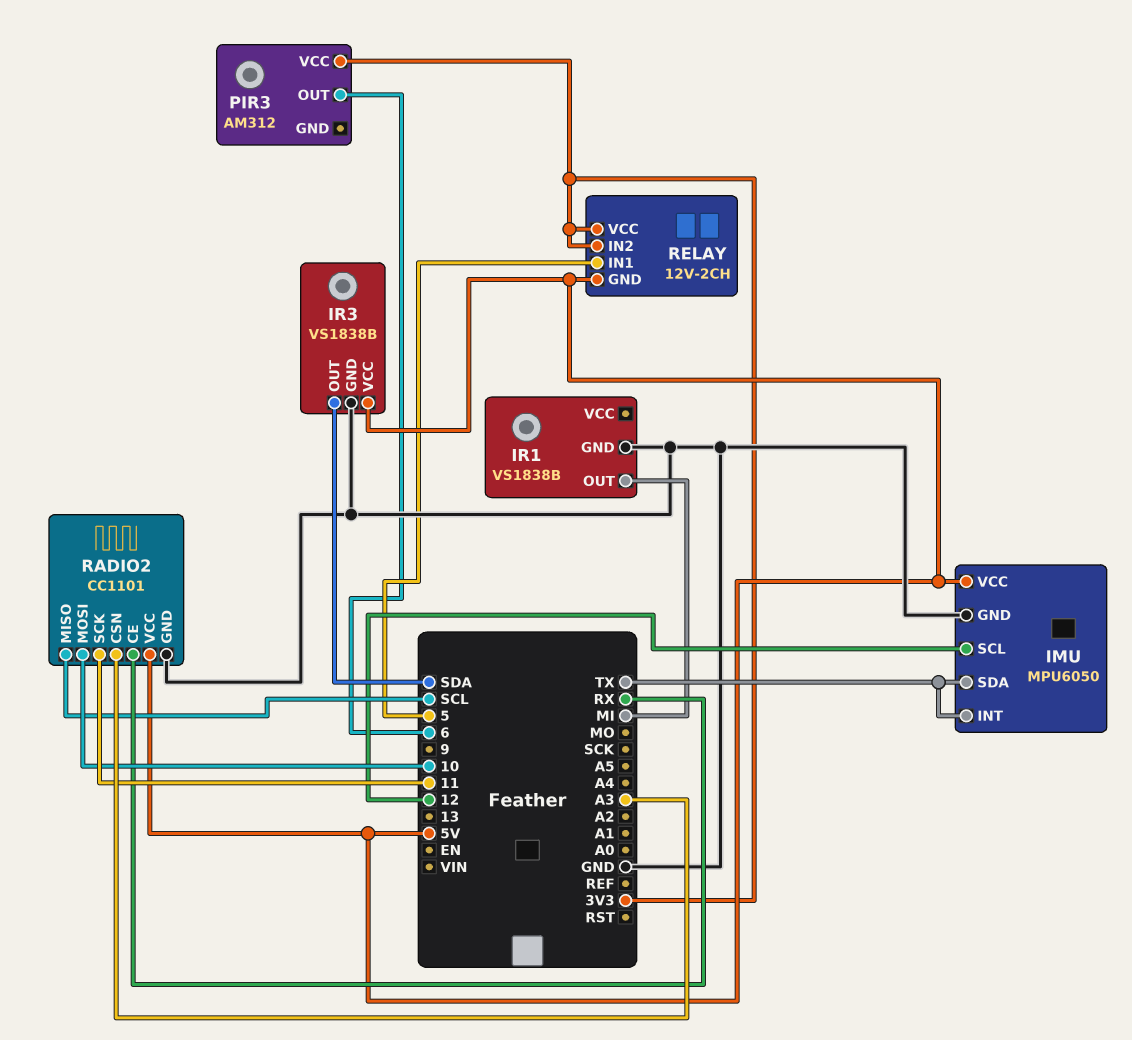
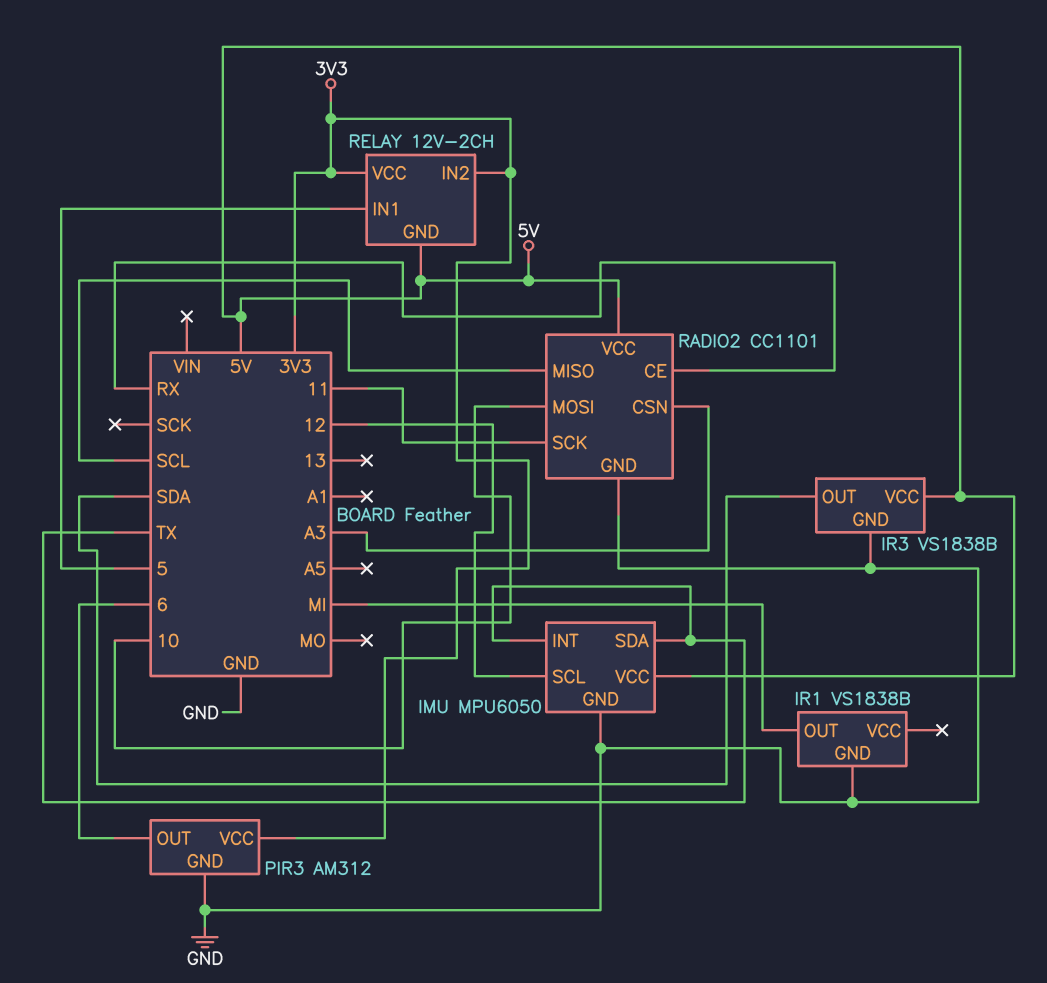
PIR3 pin GND: none -> GND

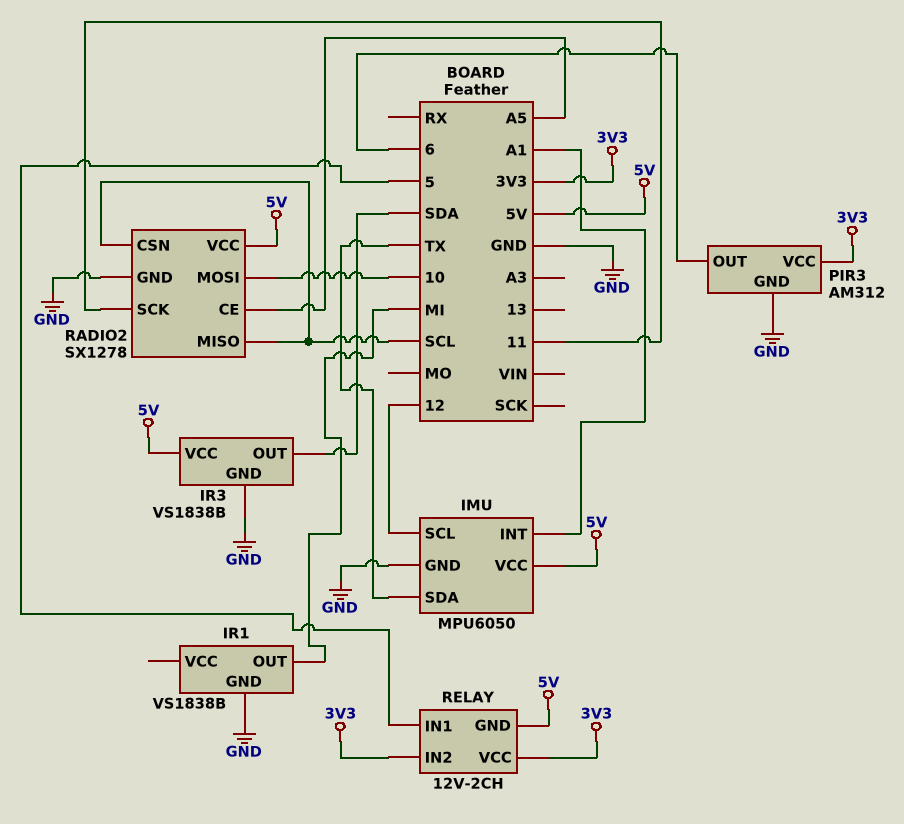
IMU pin INT: TX -> A1
RADIO2: CC1101 -> SX1278
RADIO2 pin CE: RX -> A5
RADIO2 pin CSN: A3 -> SCL

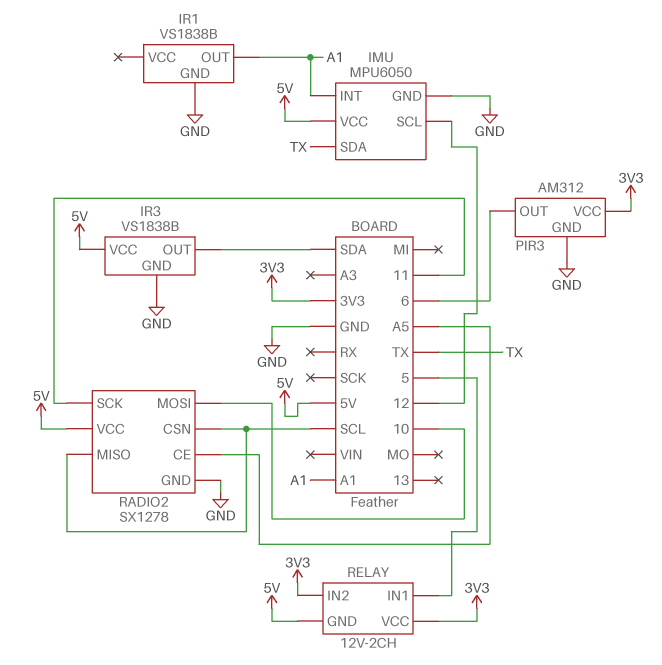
IR1 pin OUT: MI -> A1

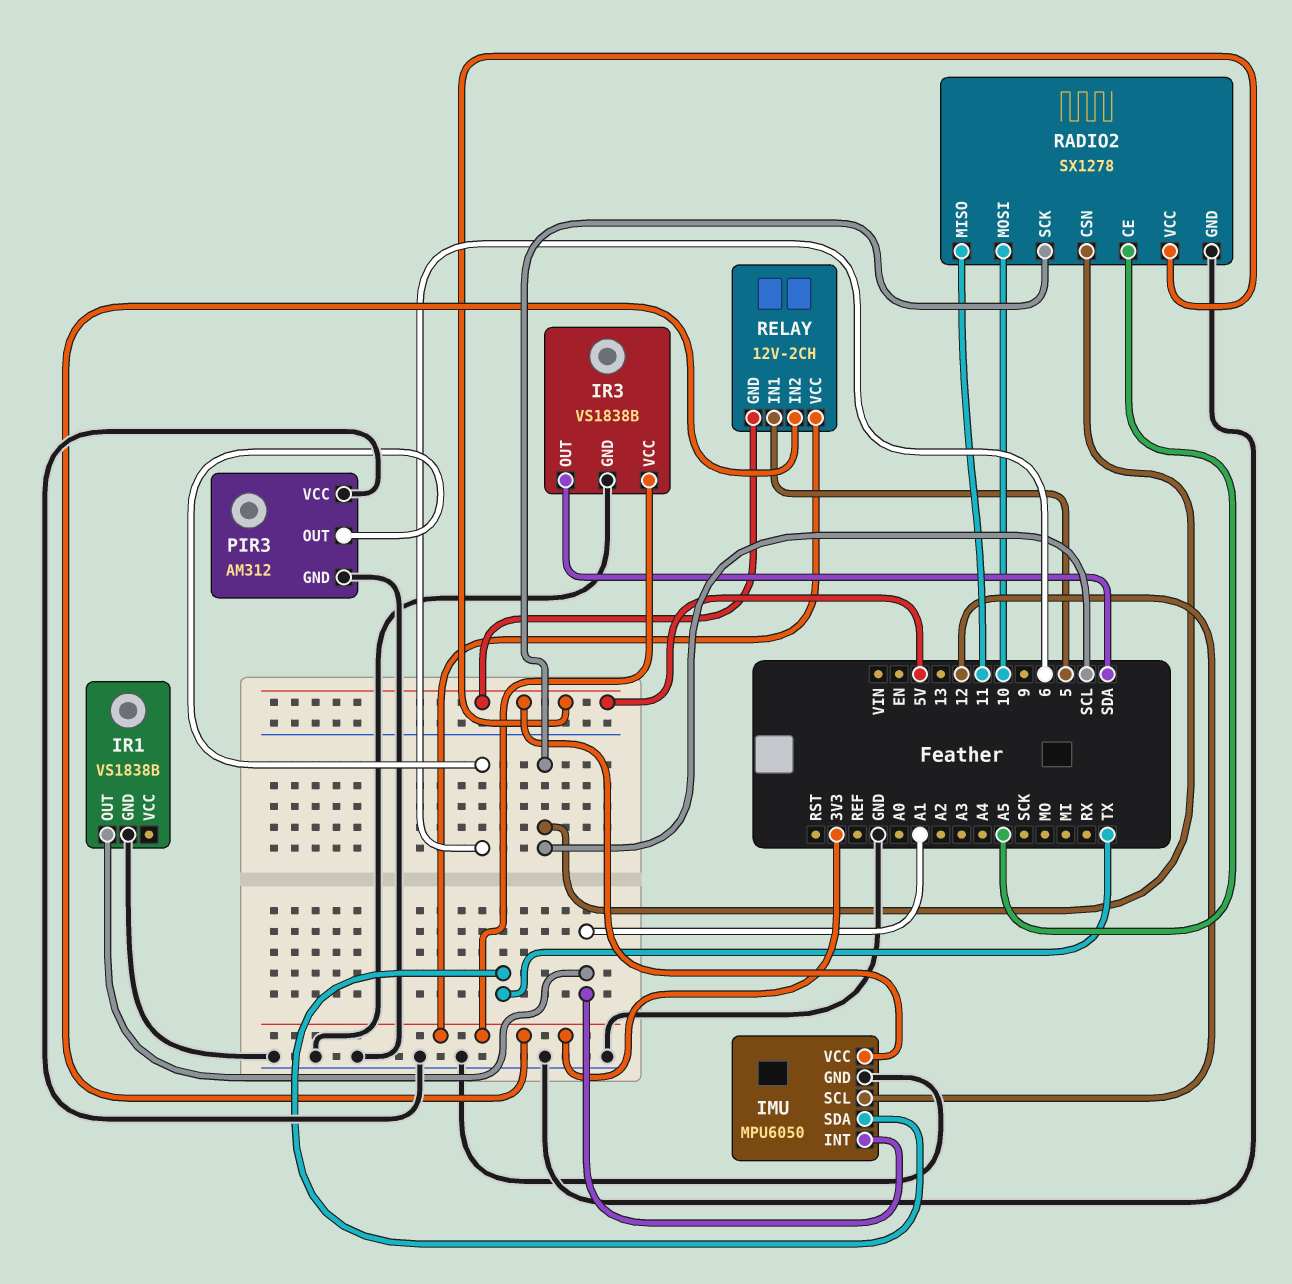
IR3 pin VCC: 5V -> 3V3
PIR3 pin VCC: 3V3 -> GND
RADIO2 pin MISO: SCL -> 11
RADIO2 pin SCK: 11 -> SCL

